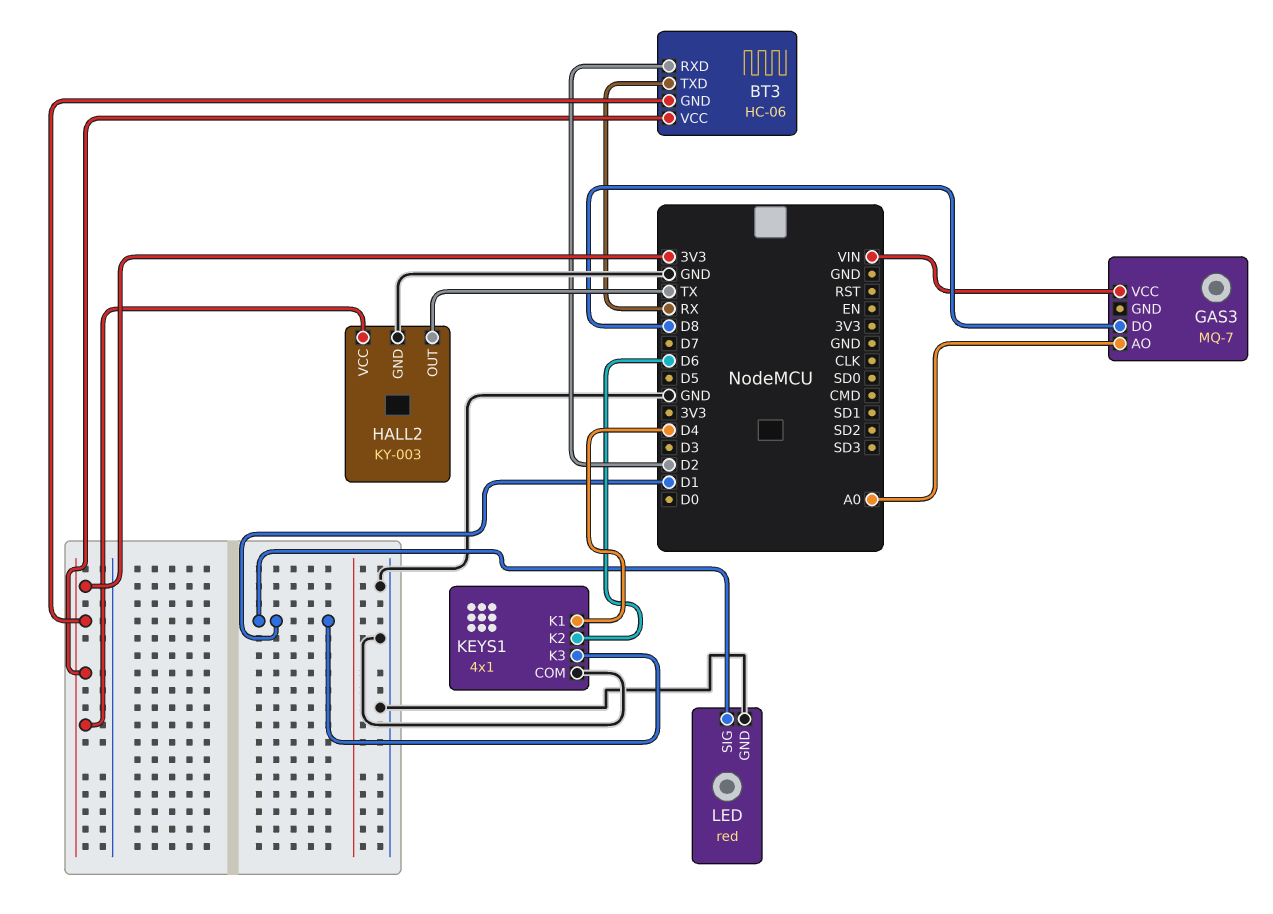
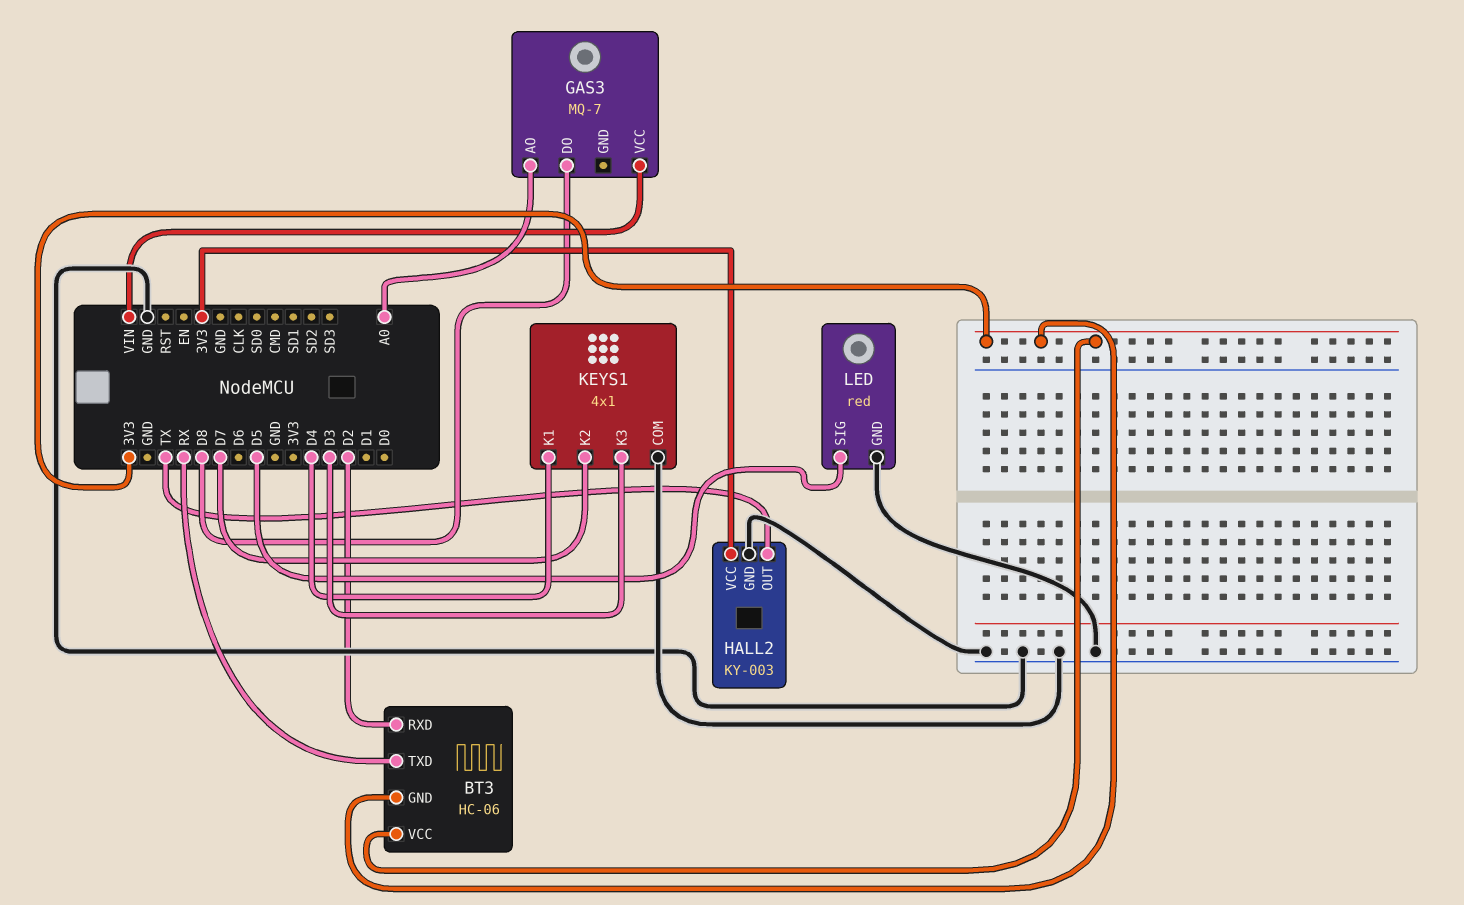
KEYS1 pin K2: D6 -> D7
KEYS1 pin K3: D1 -> D3
LED pin SIG: D1 -> D5

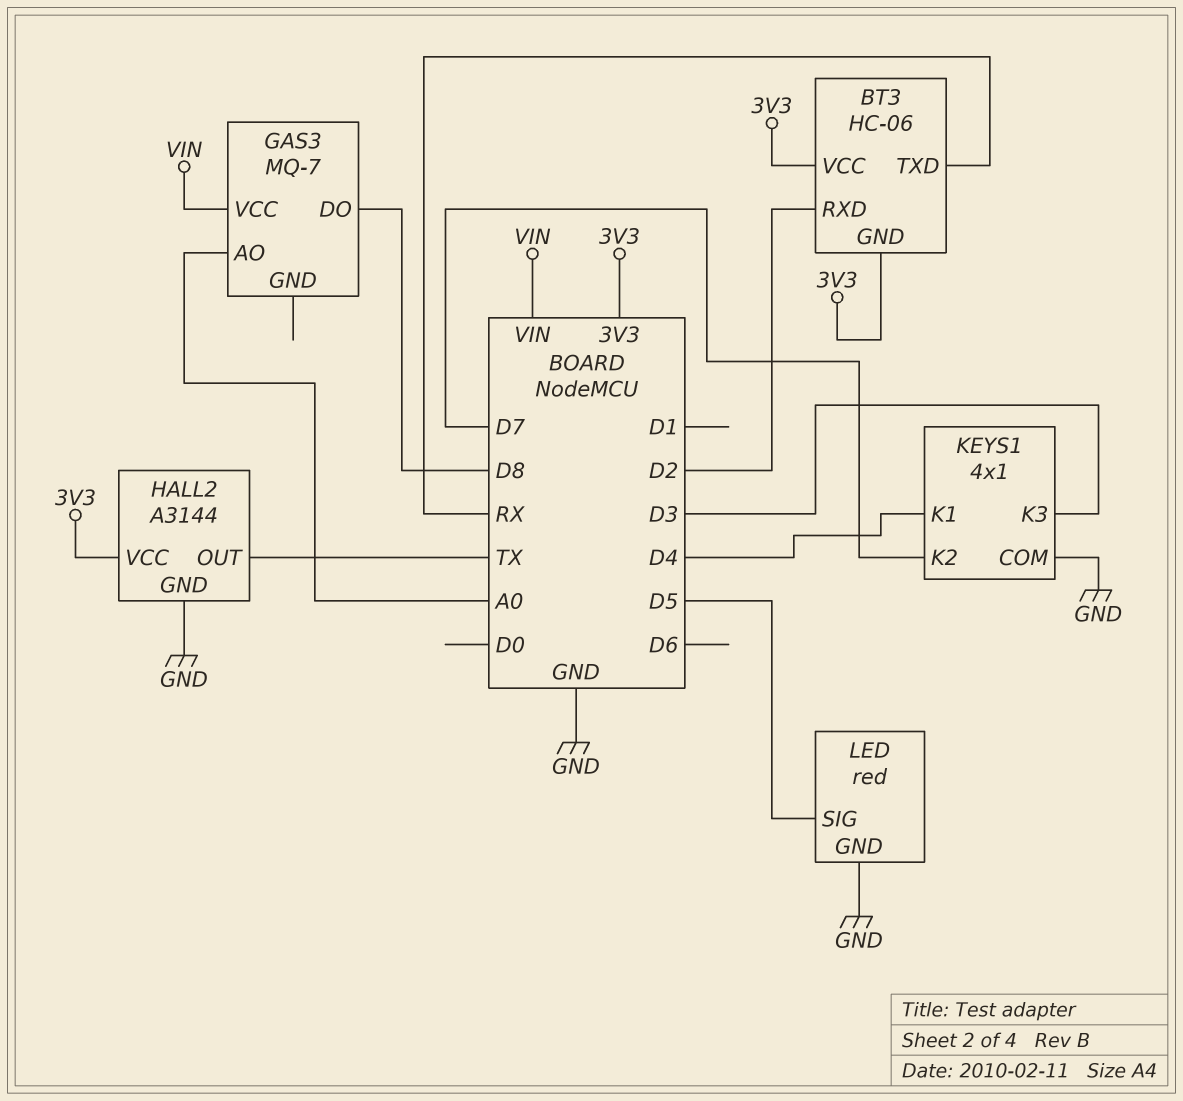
HALL2: KY-003 -> A3144

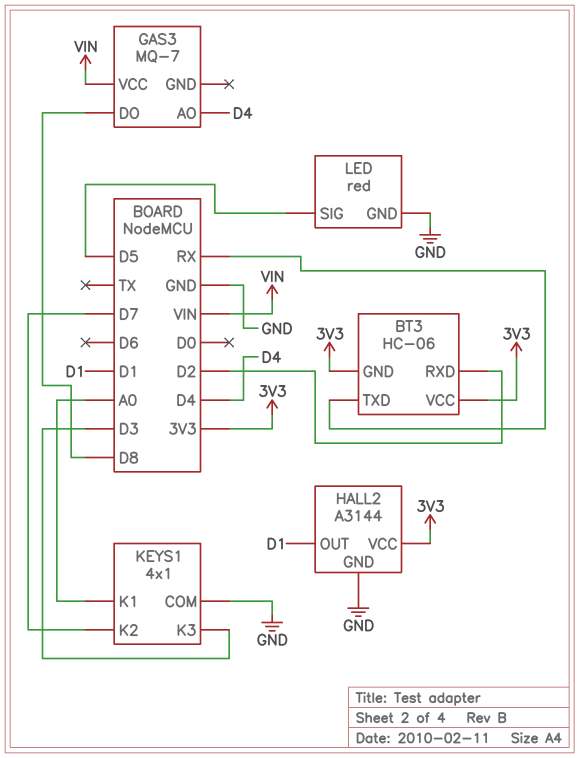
GAS3 pin AO: A0 -> D4
HALL2 pin OUT: TX -> D1
KEYS1 pin K1: D4 -> A0

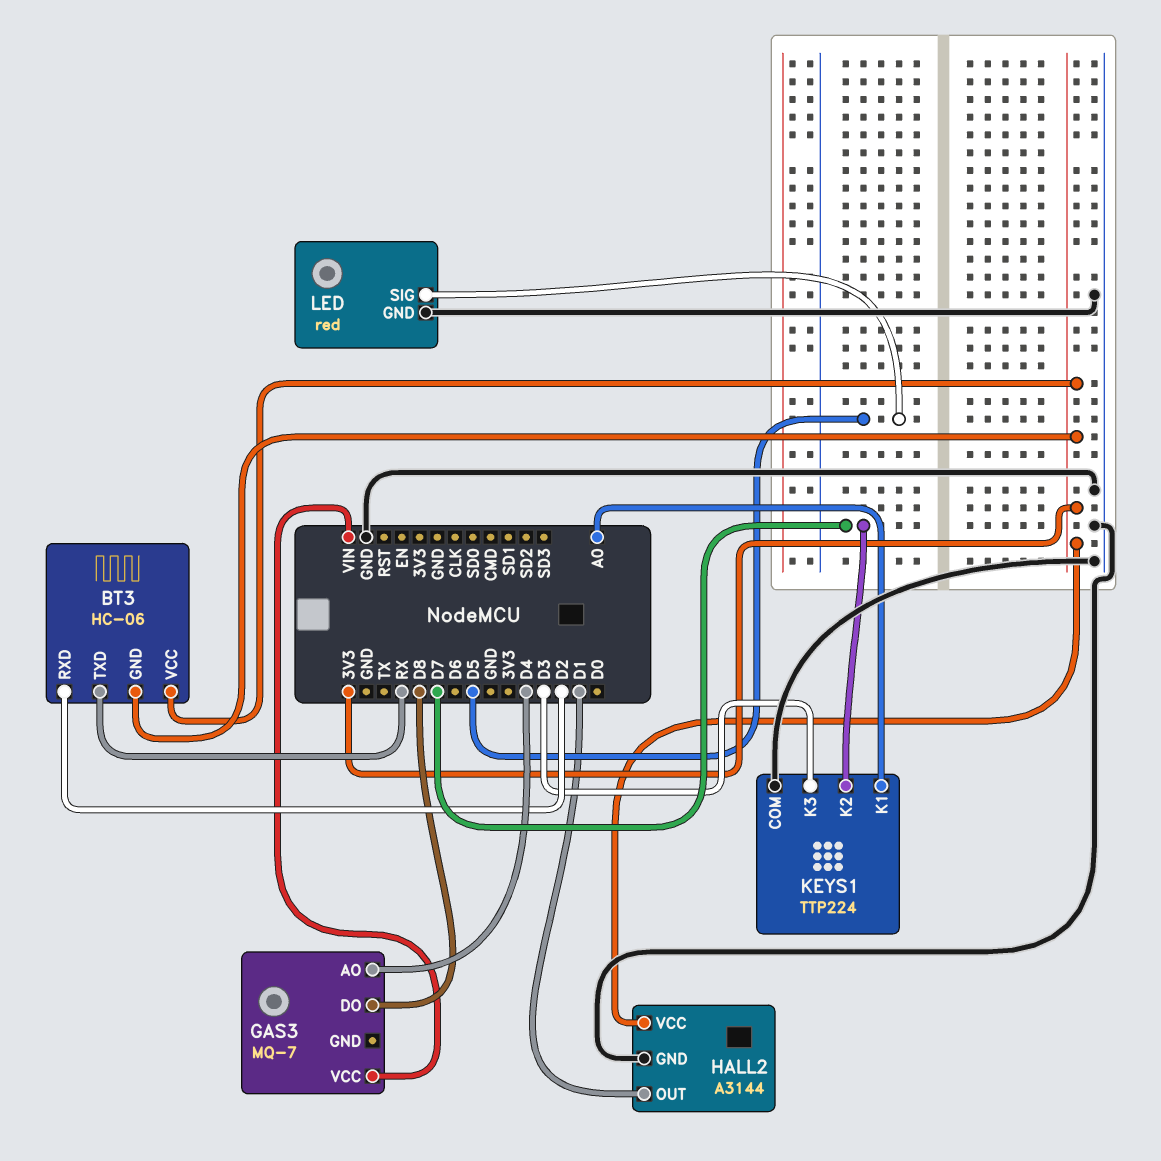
KEYS1: 4x1 -> TTP224

